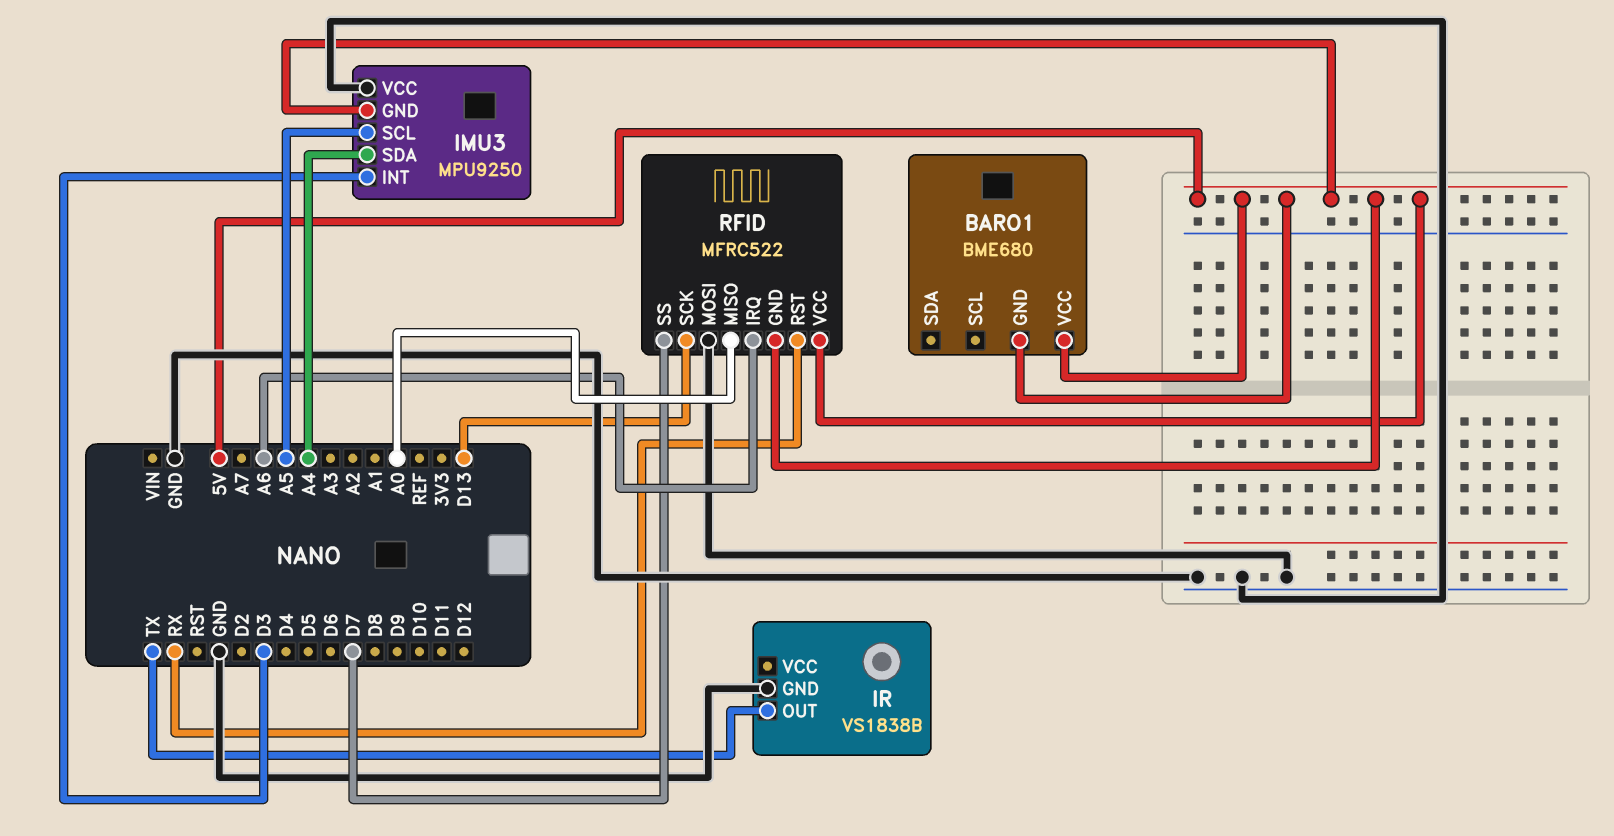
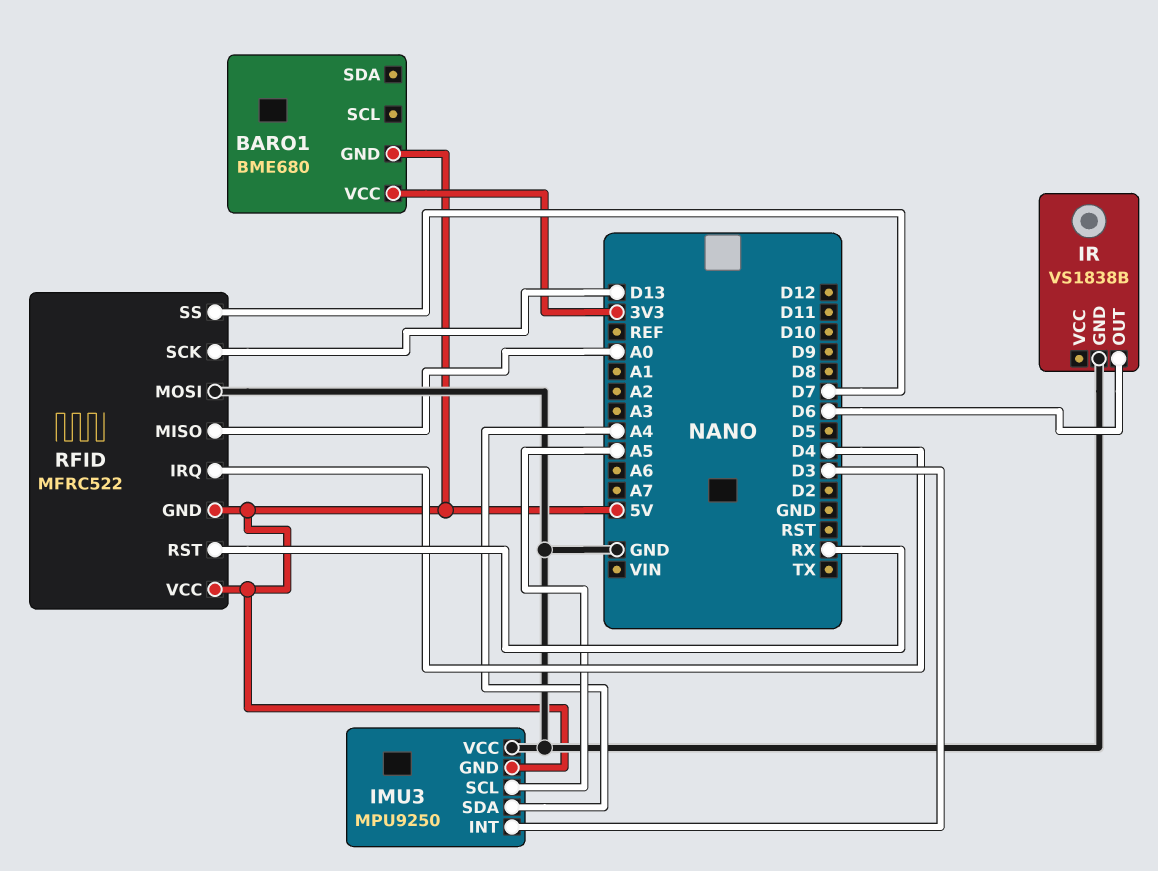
BARO1 pin VCC: 5V -> 3V3
IR pin OUT: TX -> D6
RFID pin IRQ: A6 -> D4

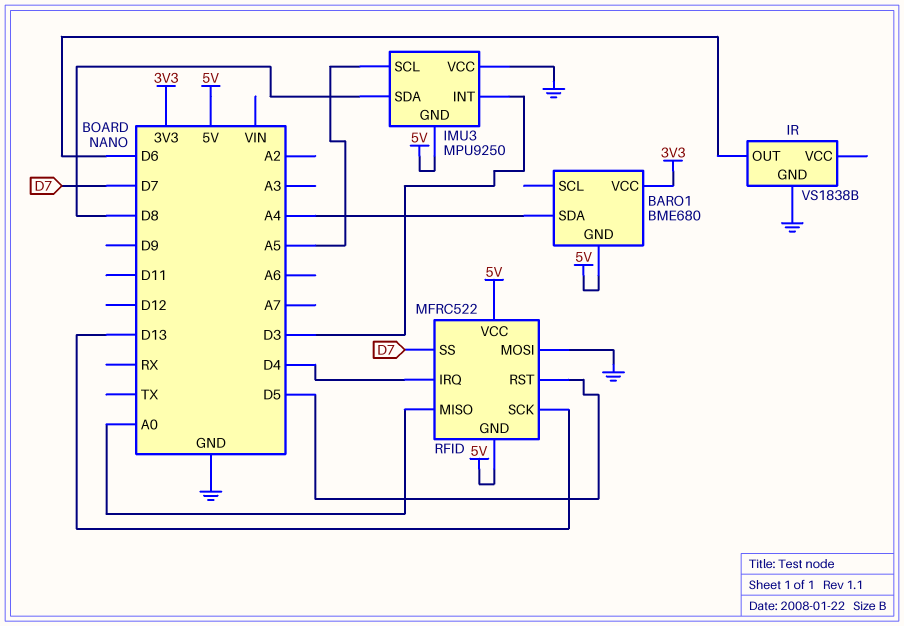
BARO1 pin SDA: none -> A4
IMU3 pin SDA: A4 -> D8
RFID pin RST: RX -> D5

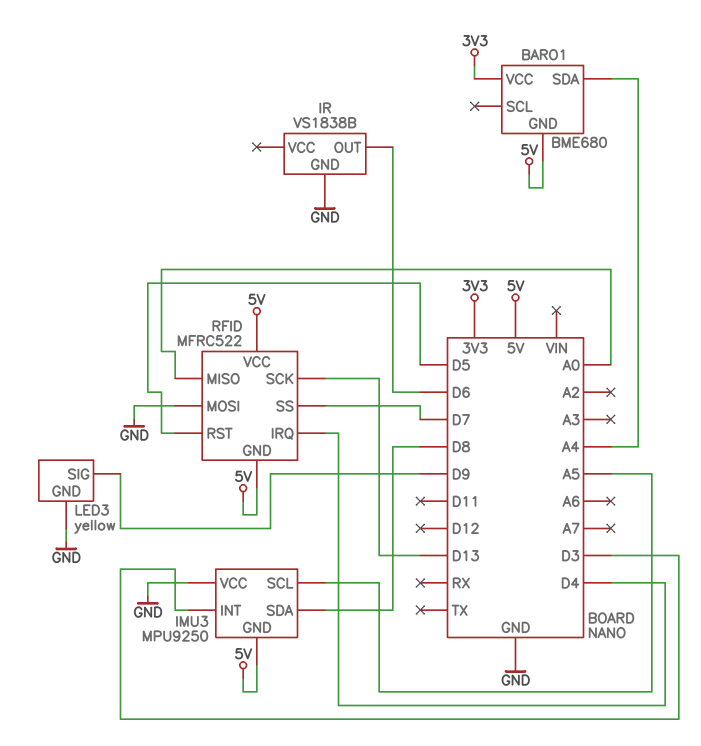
LED3: none -> yellow
LED3 pin GND: none -> GND
LED3 pin SIG: none -> D9

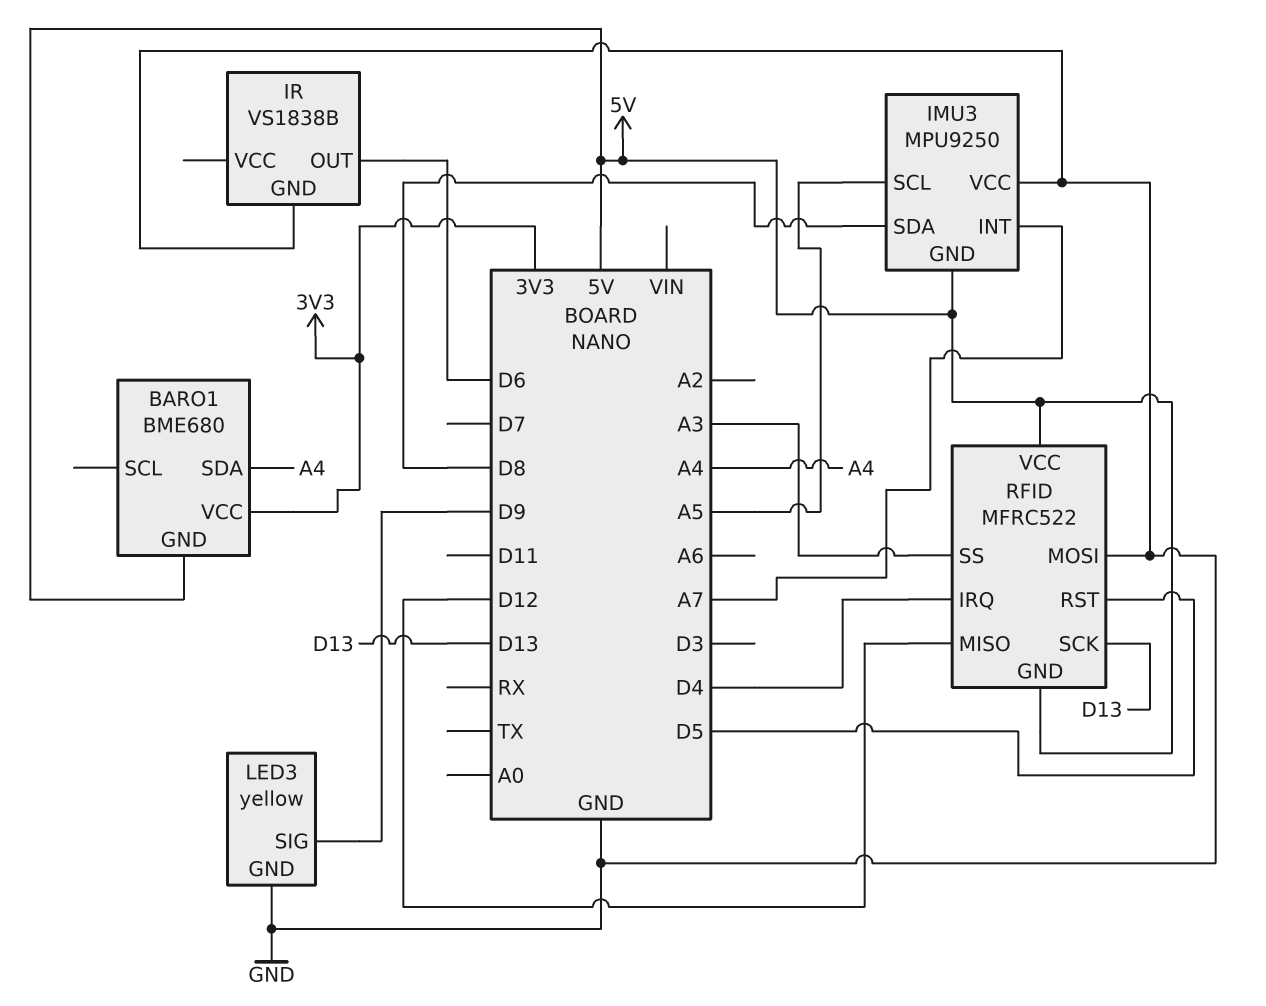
IMU3 pin INT: D3 -> A7
RFID pin MISO: A0 -> D12
RFID pin SS: D7 -> A3

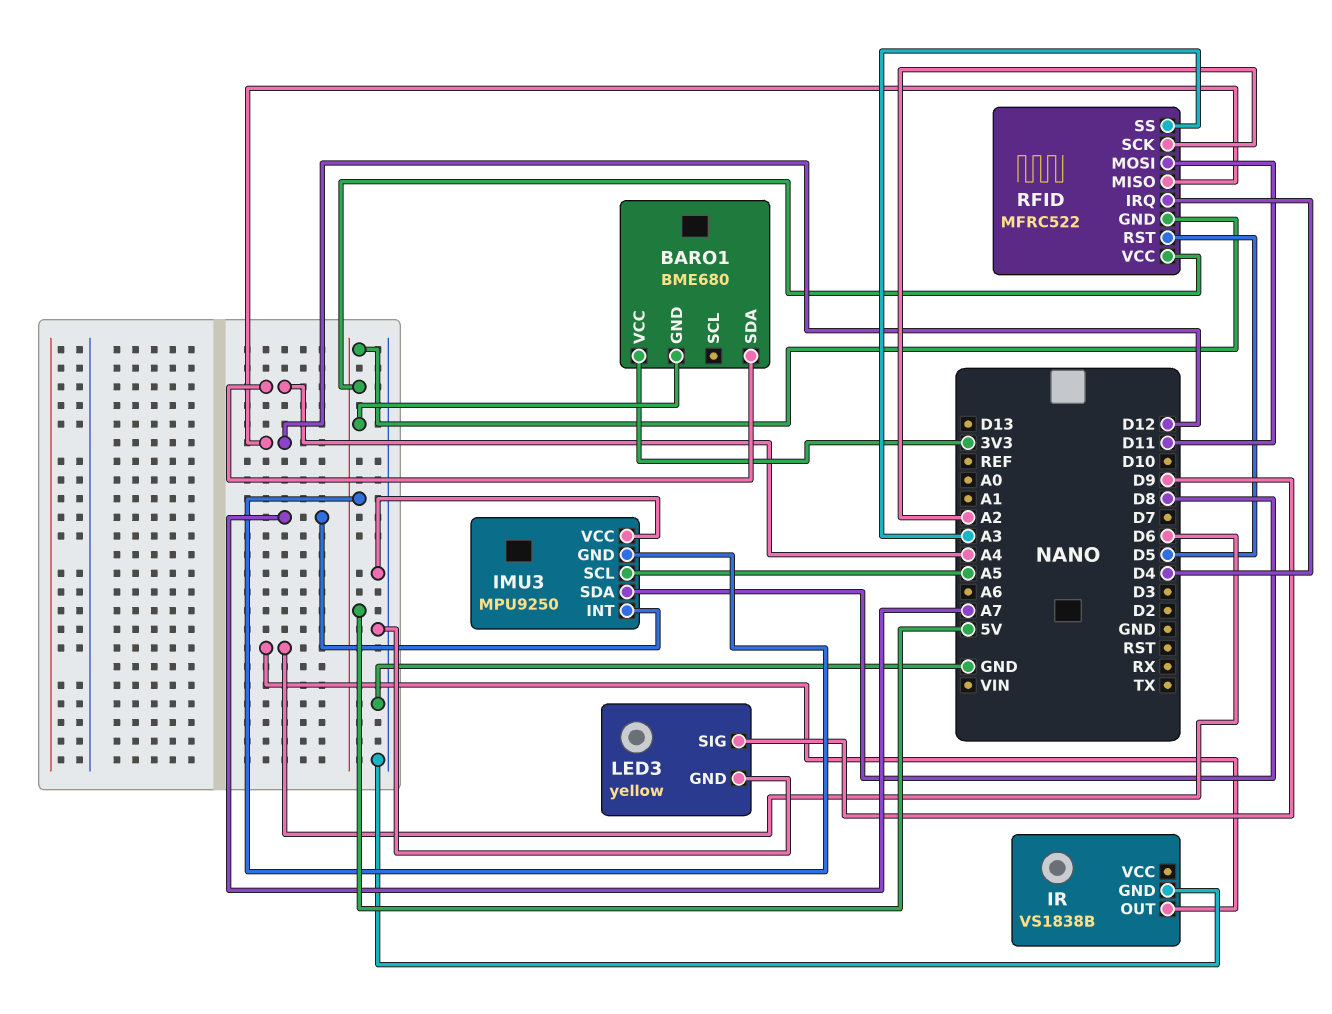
RFID pin MOSI: GND -> D11
RFID pin SCK: D13 -> A2

